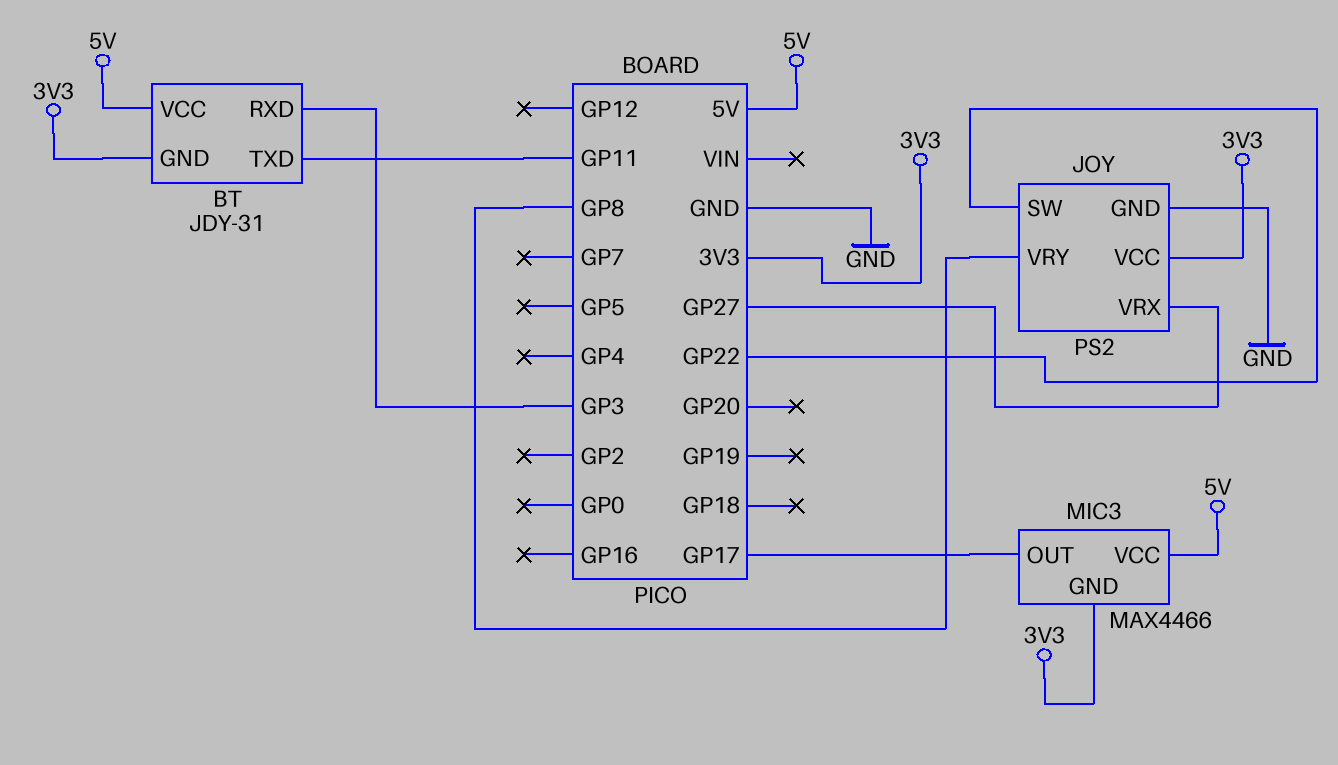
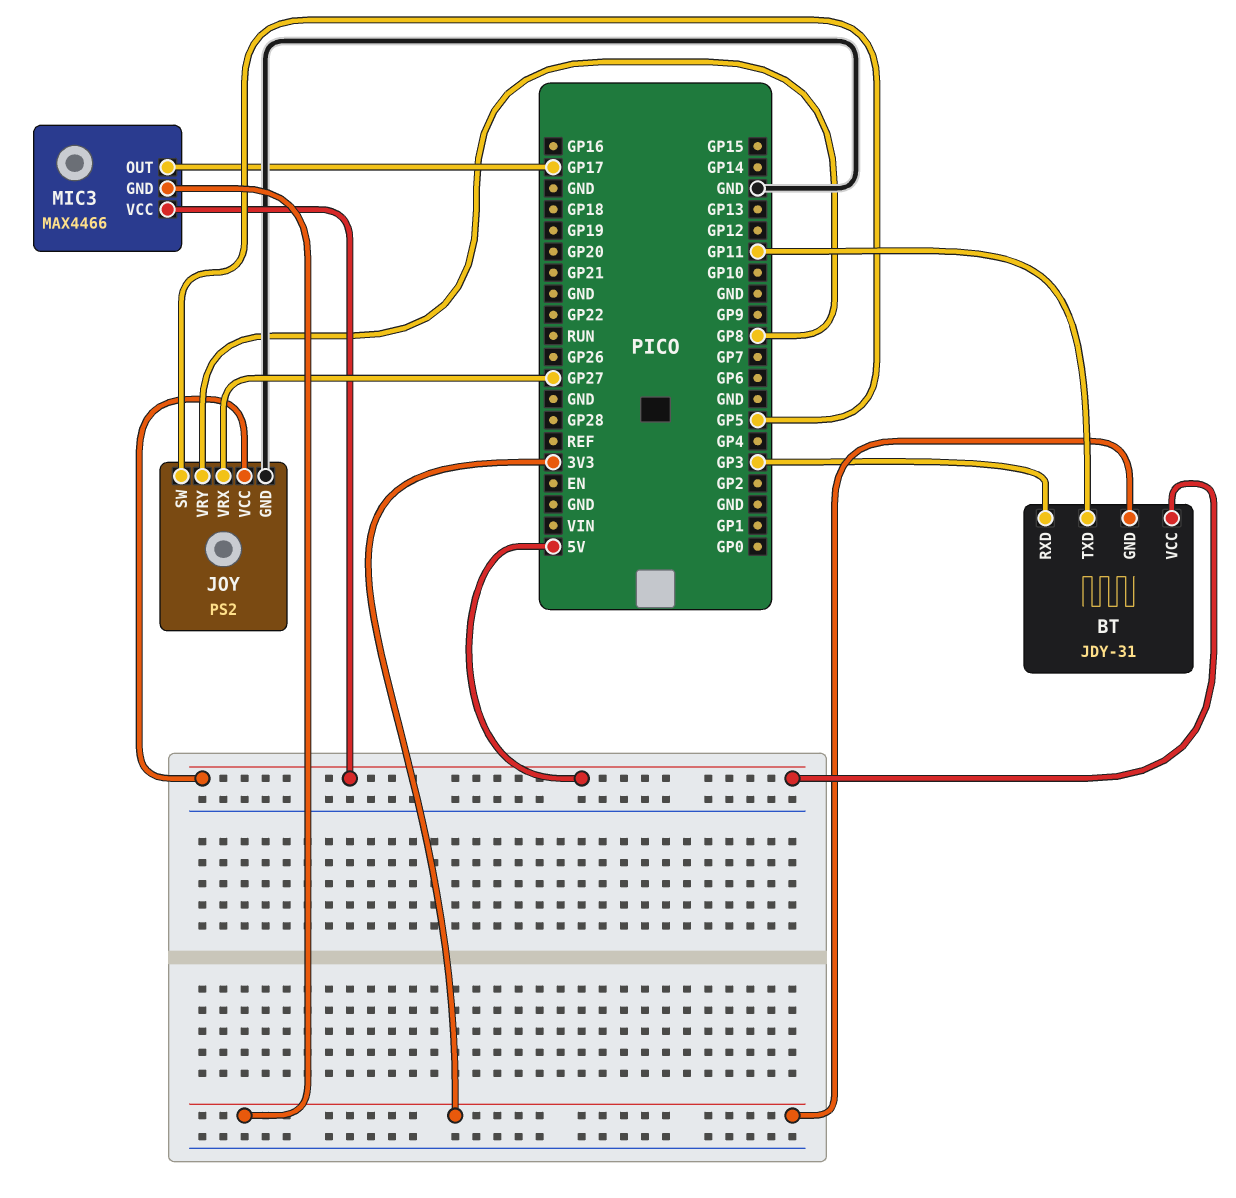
JOY pin SW: GP22 -> GP5
JOY pin VCC: 3V3 -> 5V

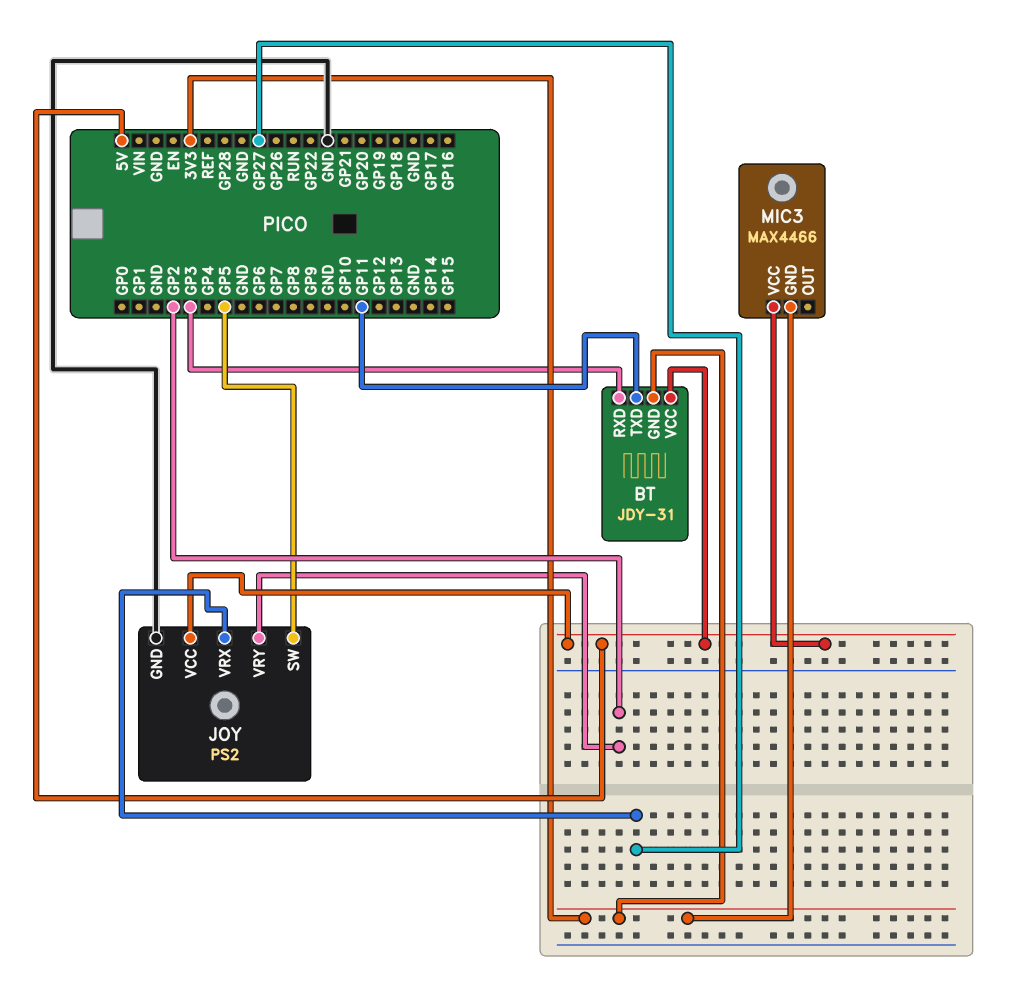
JOY pin VRY: GP8 -> GP2
MIC3 pin OUT: GP17 -> none

